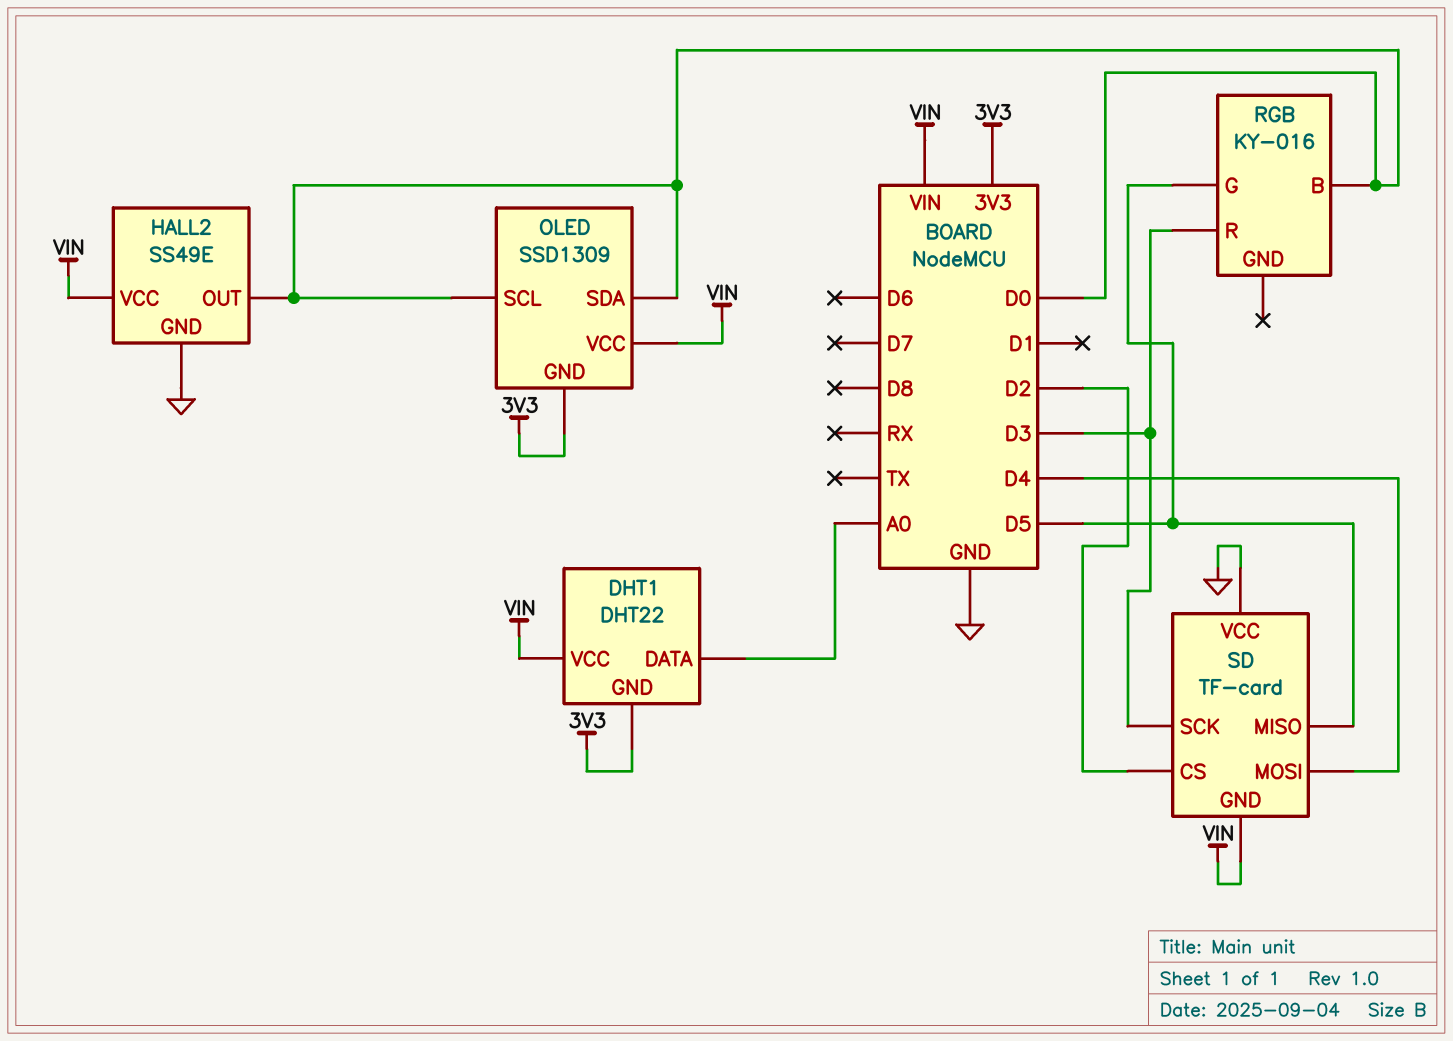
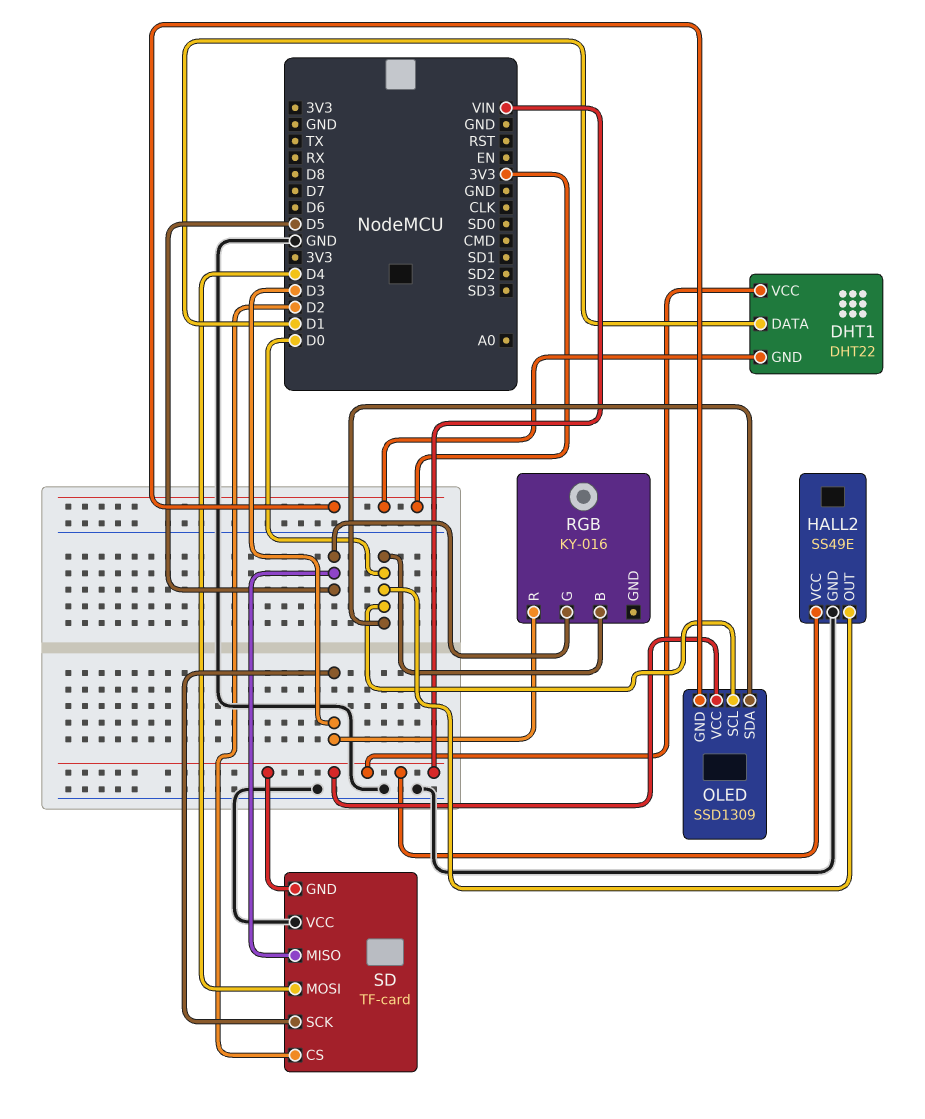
DHT1 pin DATA: A0 -> D1

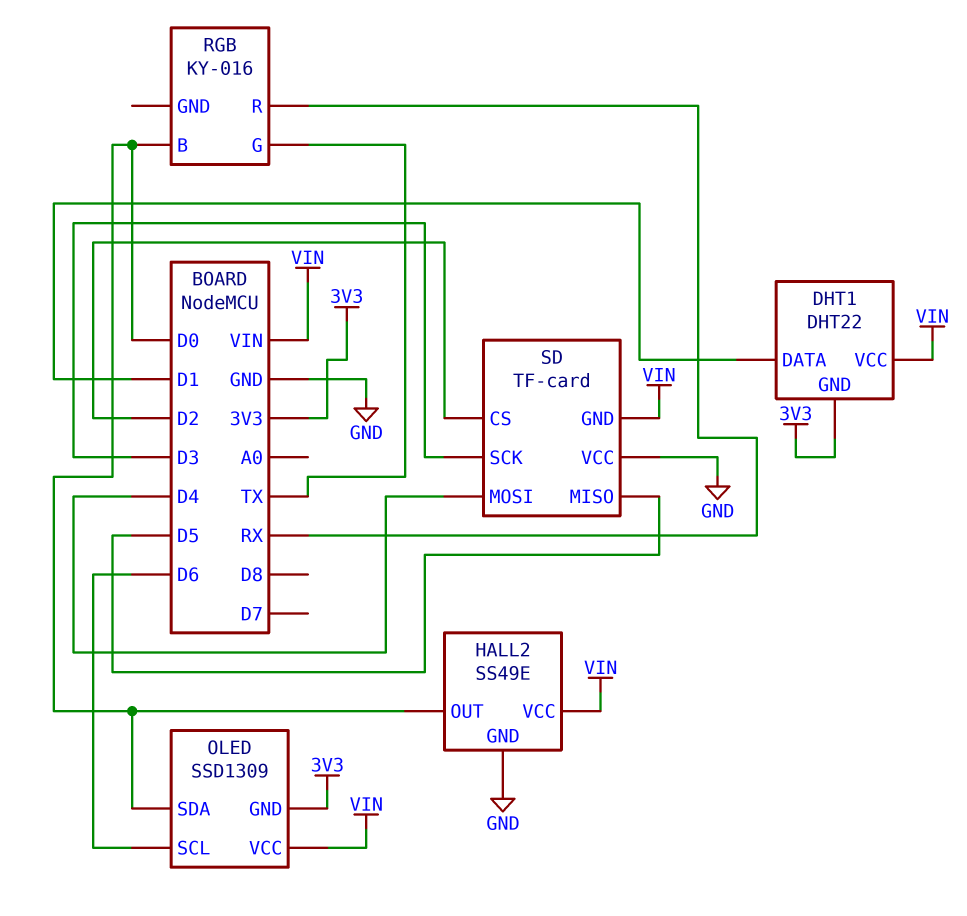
OLED pin SCL: D0 -> D6
RGB pin G: D5 -> TX
RGB pin R: D3 -> RX

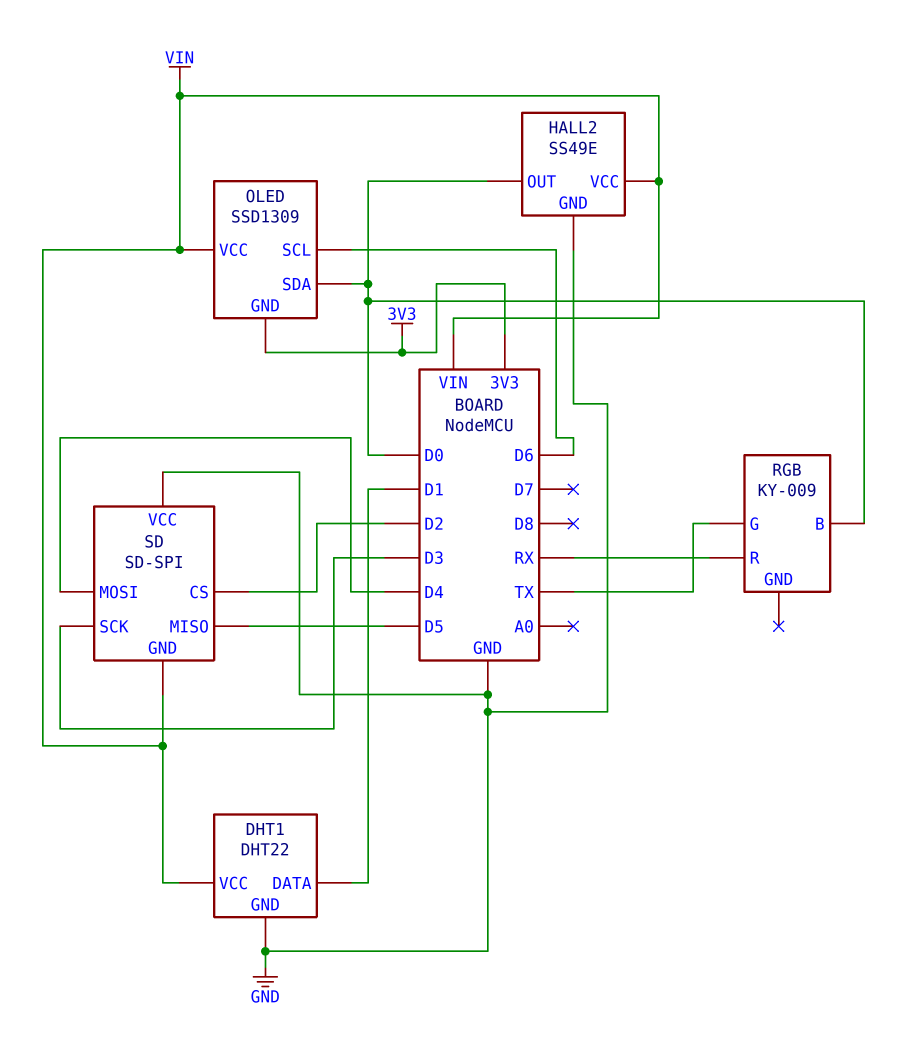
DHT1 pin GND: 3V3 -> GND
RGB: KY-016 -> KY-009
SD: TF-card -> SD-SPI

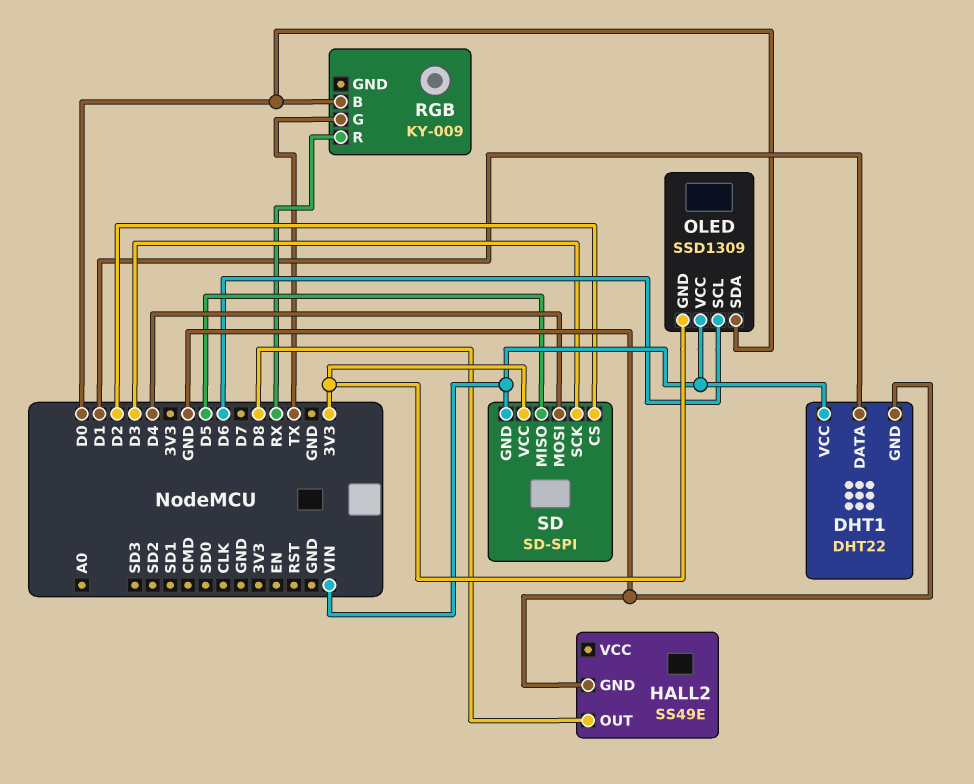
HALL2 pin OUT: D0 -> D8
HALL2 pin VCC: VIN -> none
SD pin VCC: GND -> 3V3

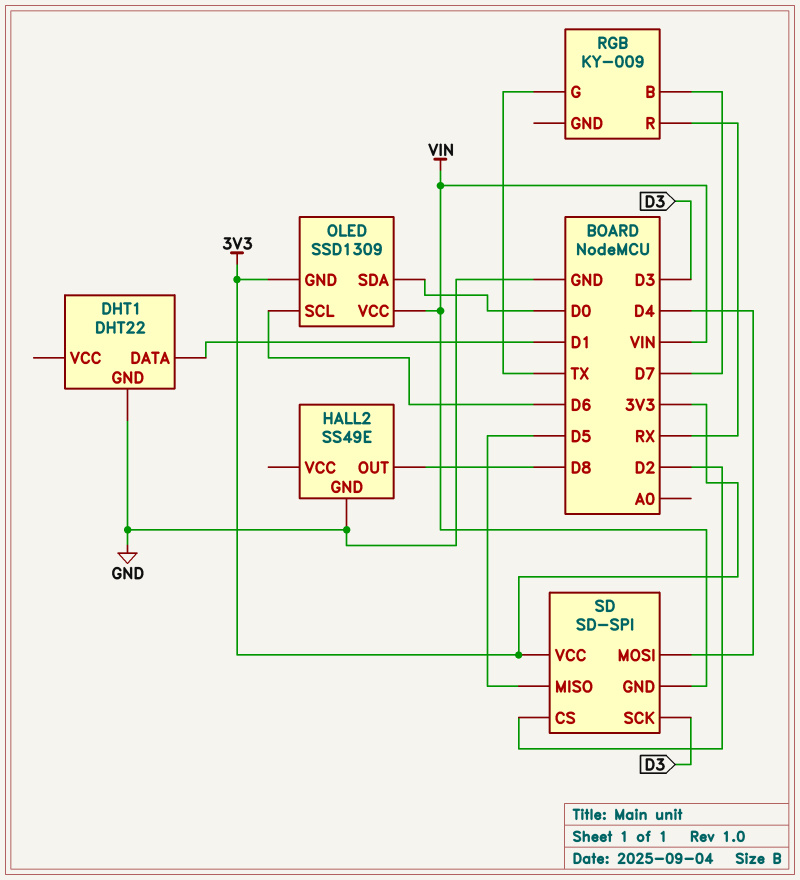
DHT1 pin VCC: VIN -> none
RGB pin B: D0 -> D7

